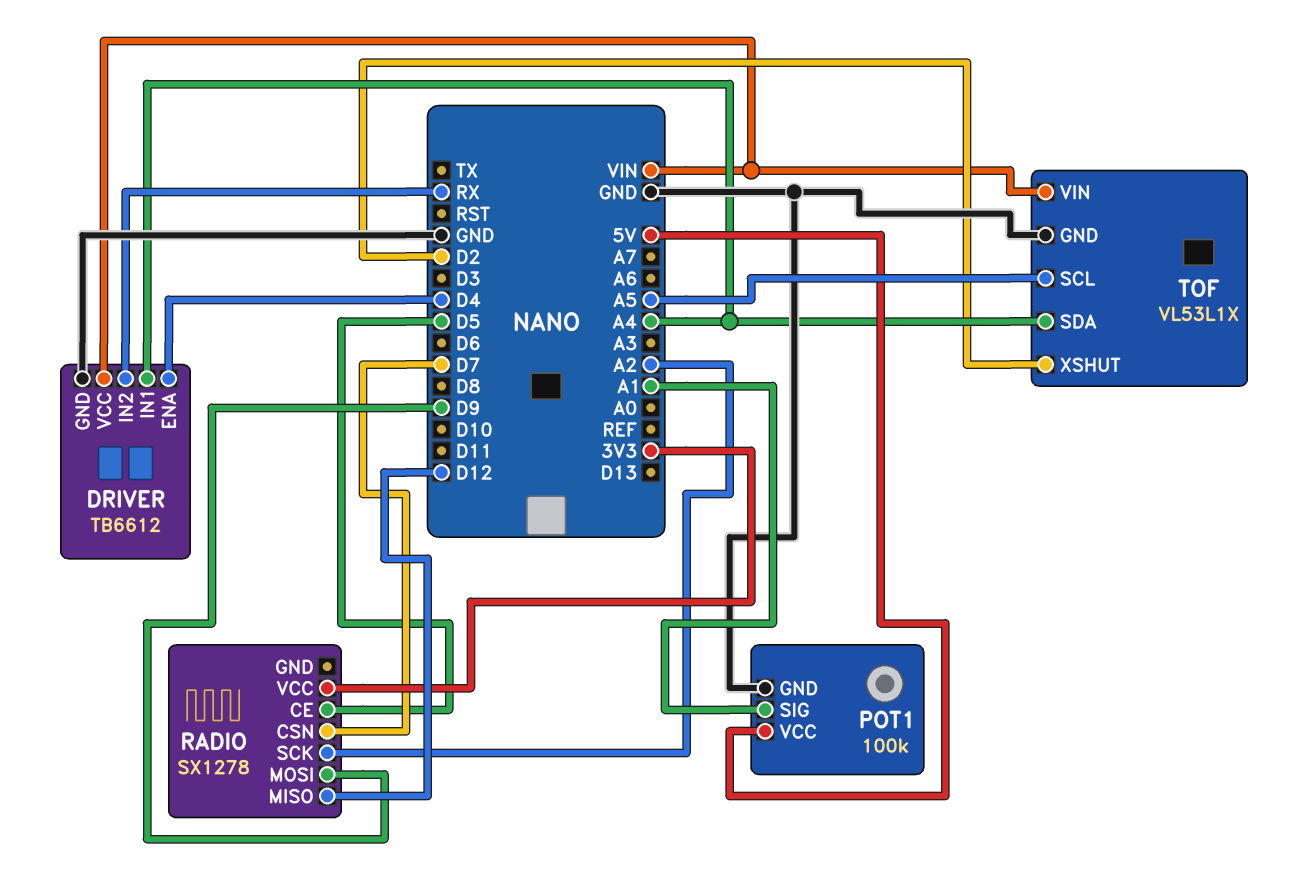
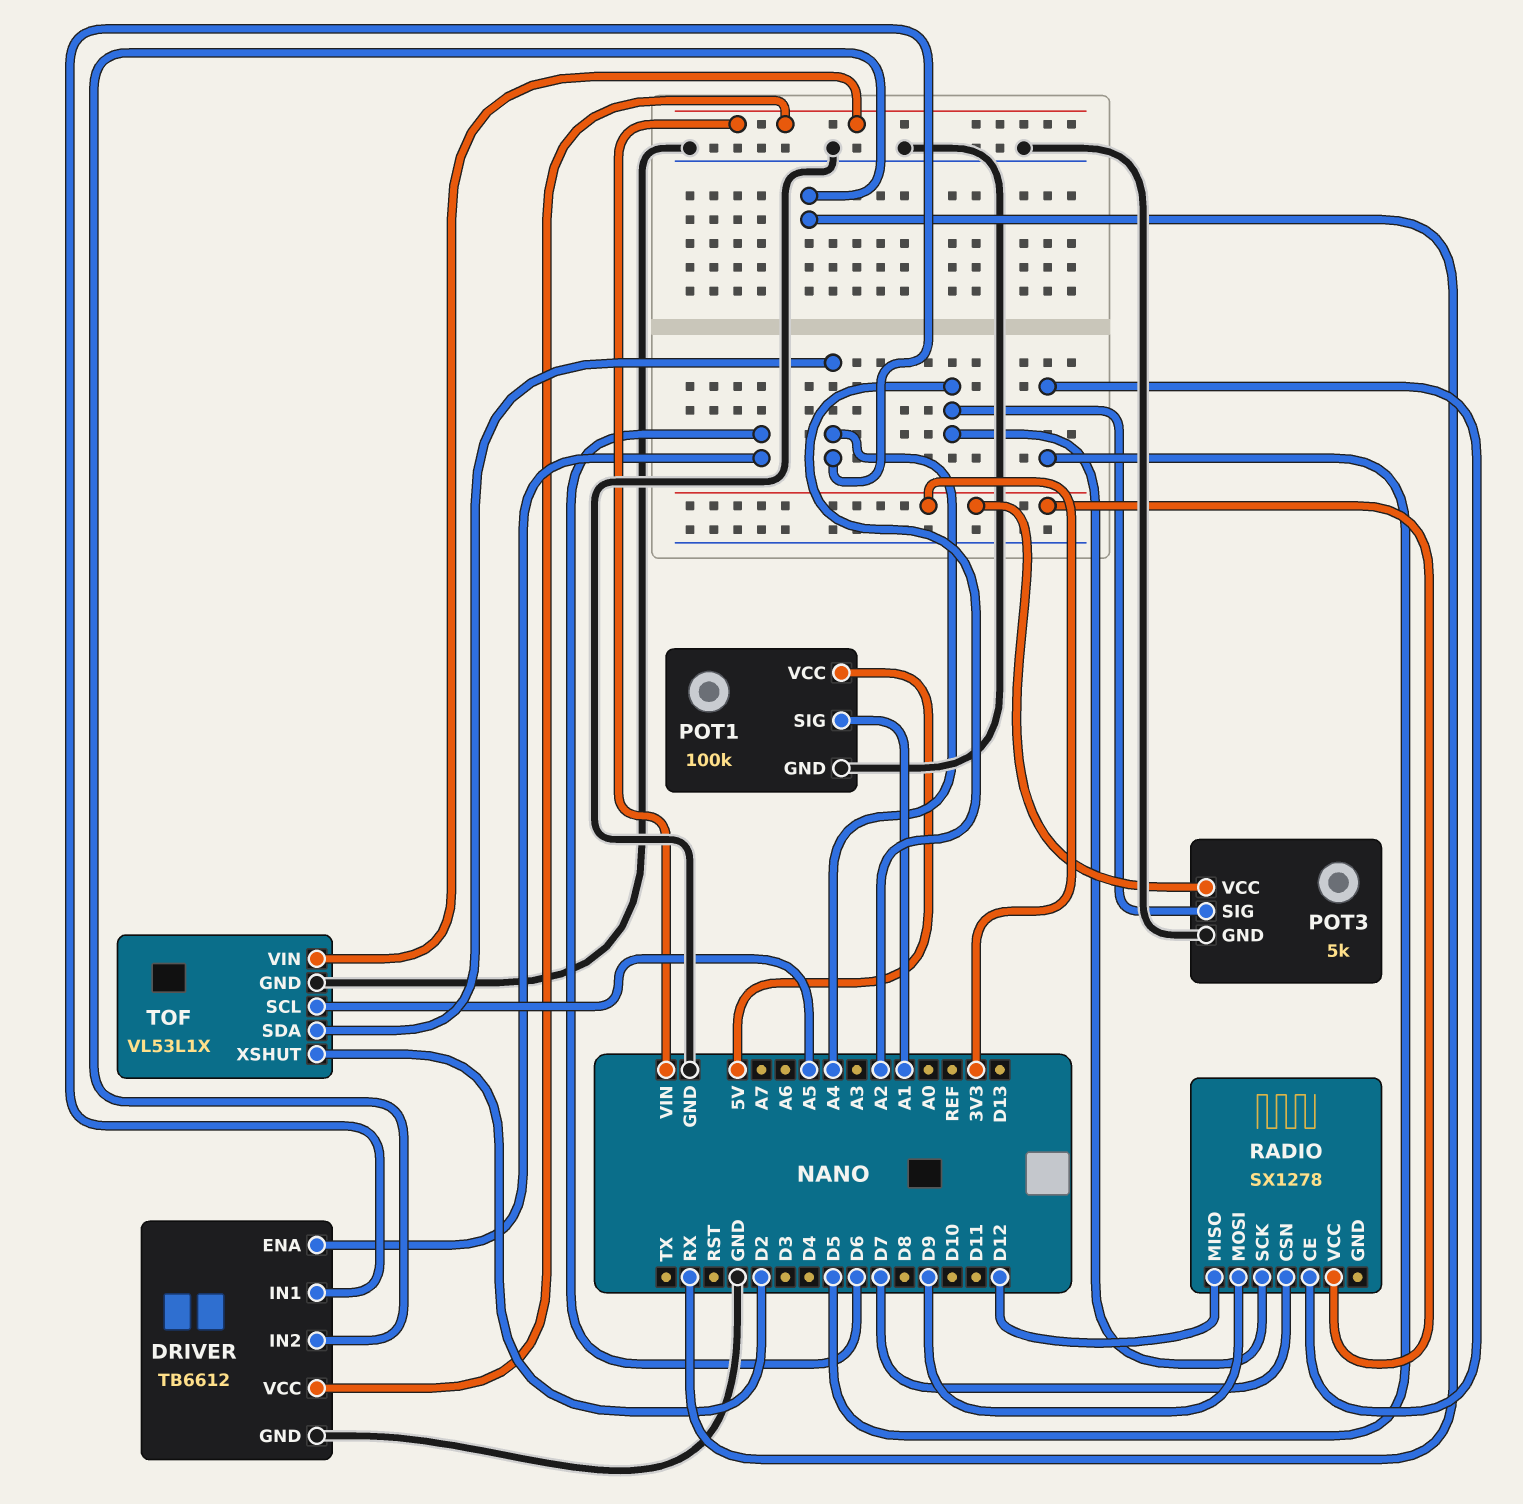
DRIVER pin ENA: D4 -> D6
POT3: none -> 5k
POT3 pin GND: none -> GND
POT3 pin SIG: none -> A2
POT3 pin VCC: none -> 3V3

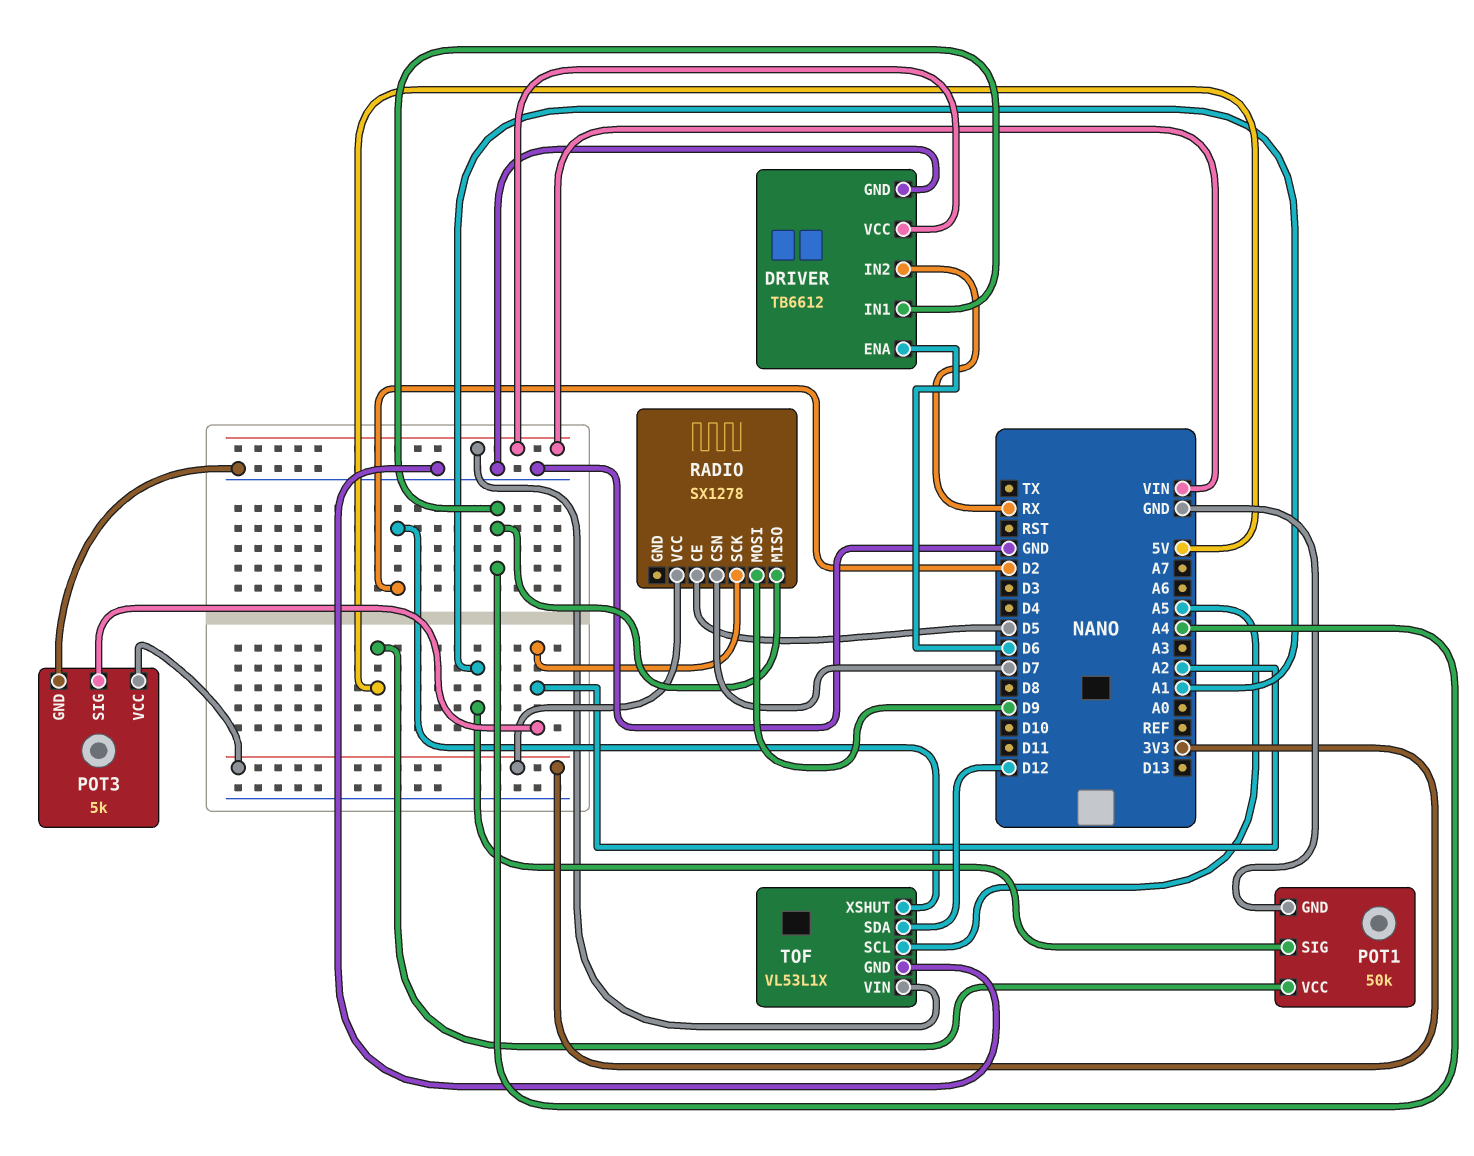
POT1: 100k -> 50k
RADIO pin MISO: D12 -> A4
TOF pin SDA: A4 -> D12

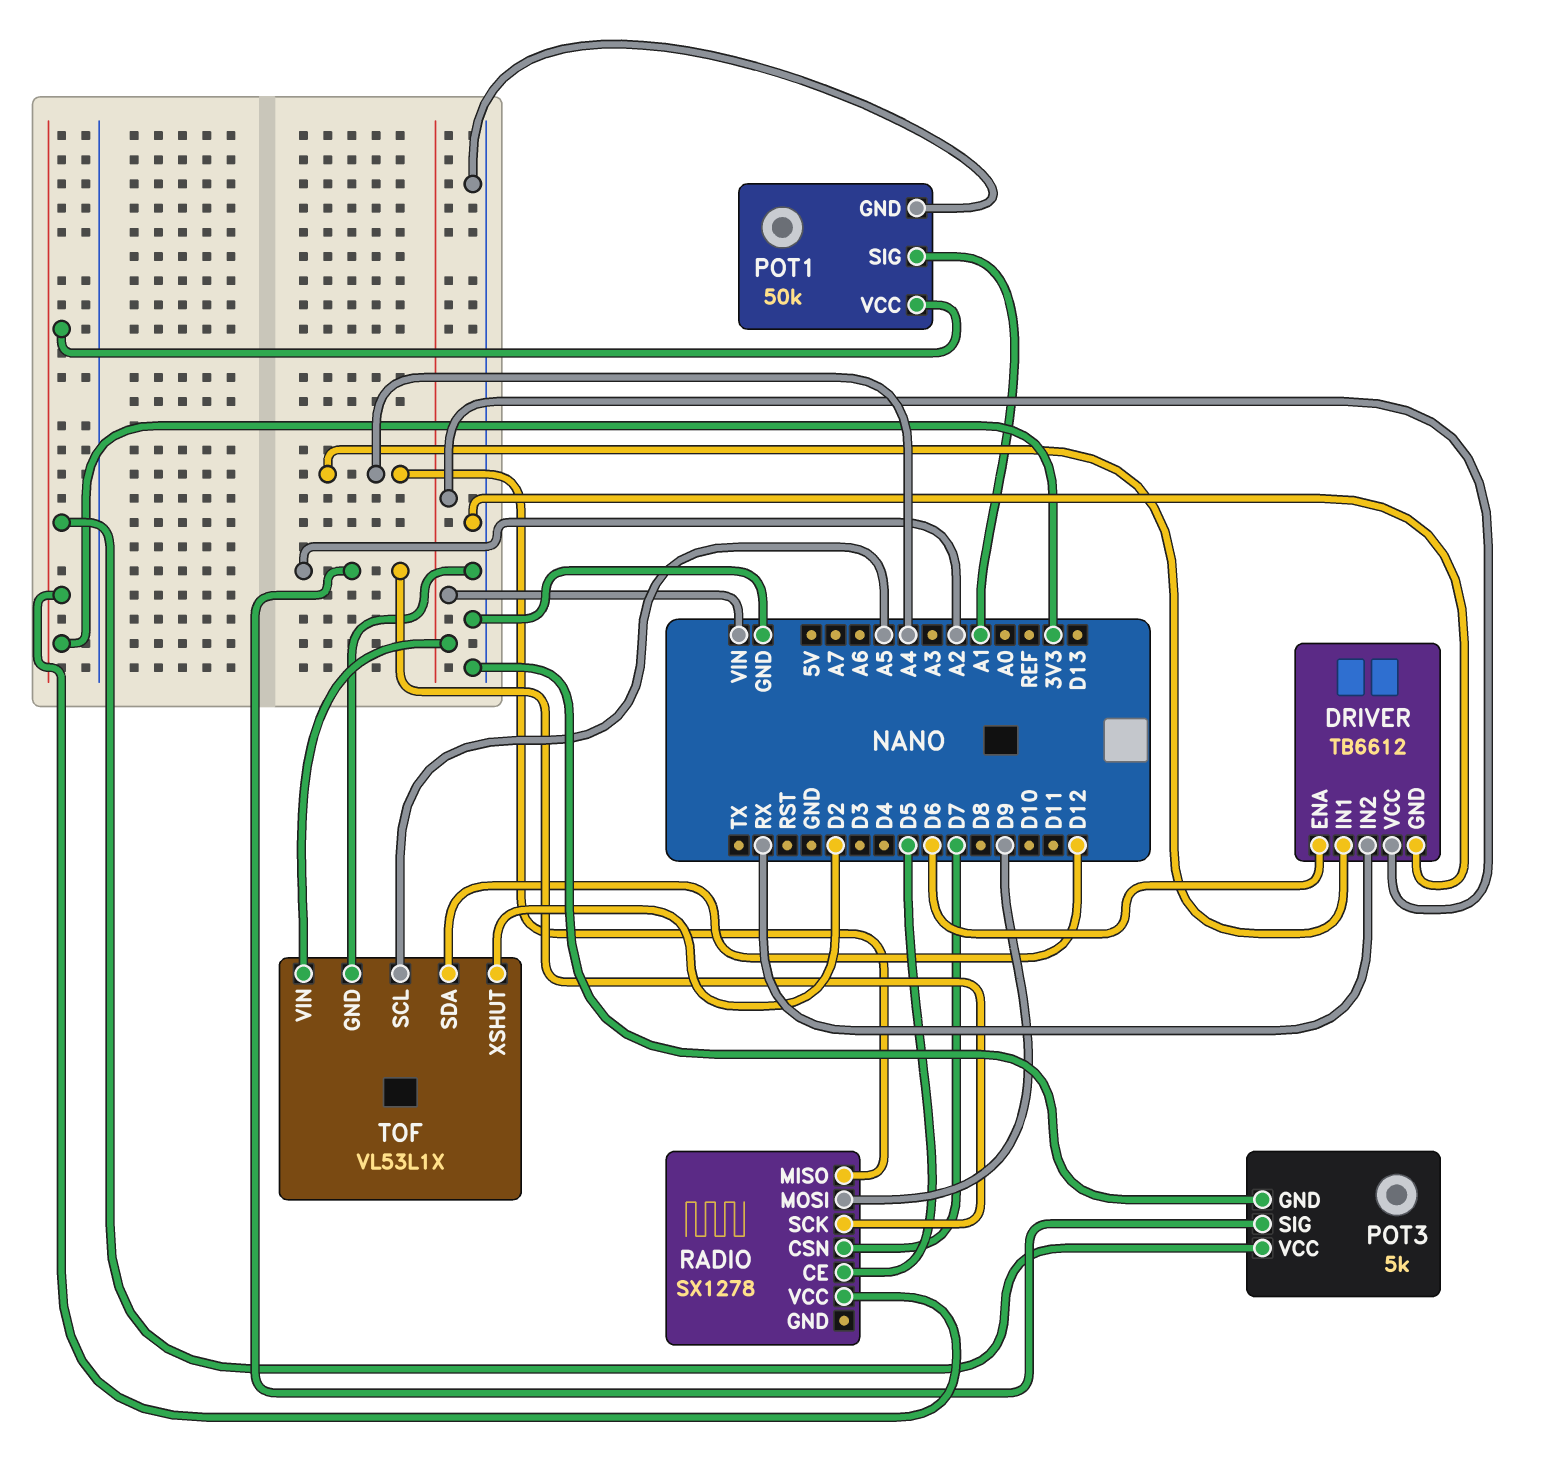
POT1 pin VCC: 5V -> 3V3

